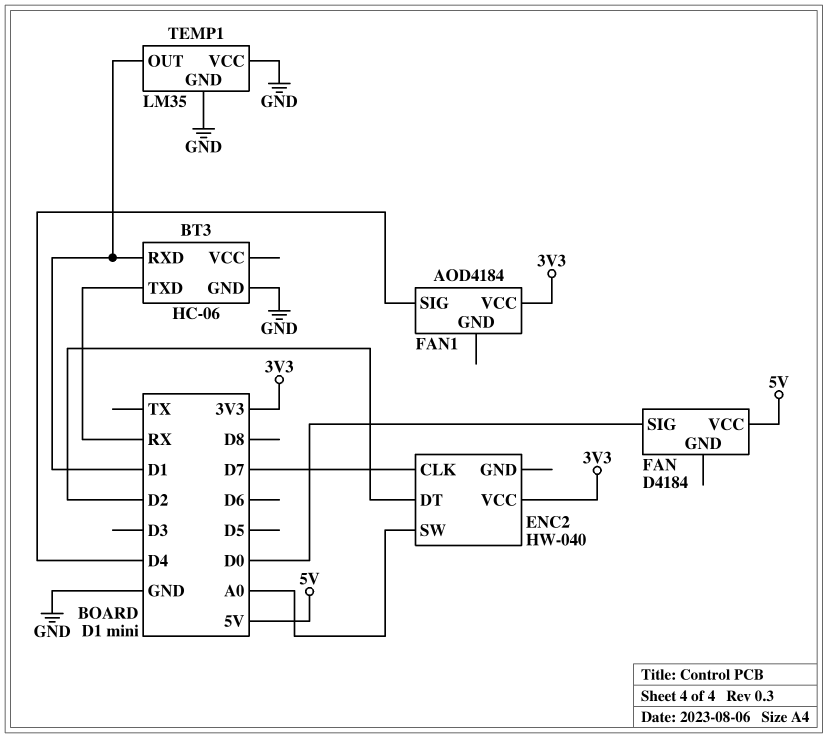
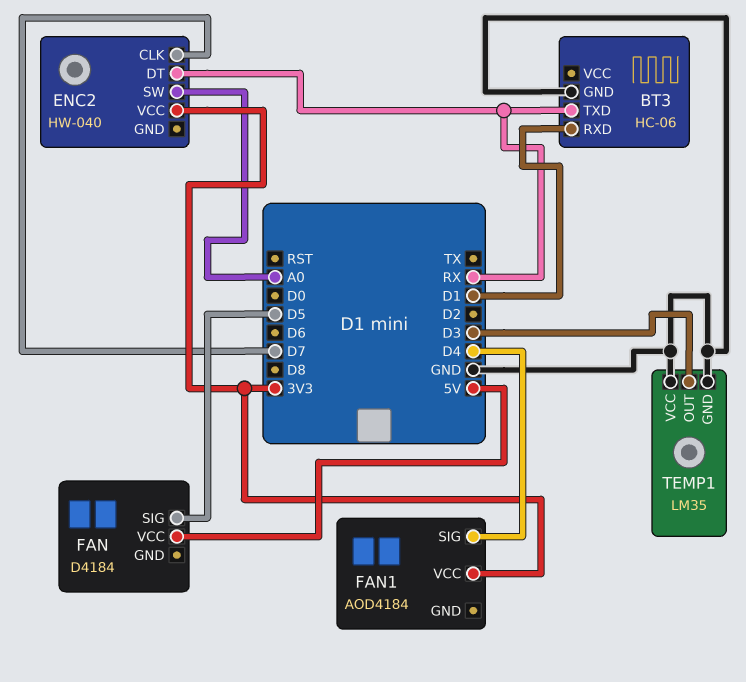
ENC2 pin DT: D2 -> RX
FAN pin SIG: D0 -> D5
TEMP1 pin OUT: D1 -> D3

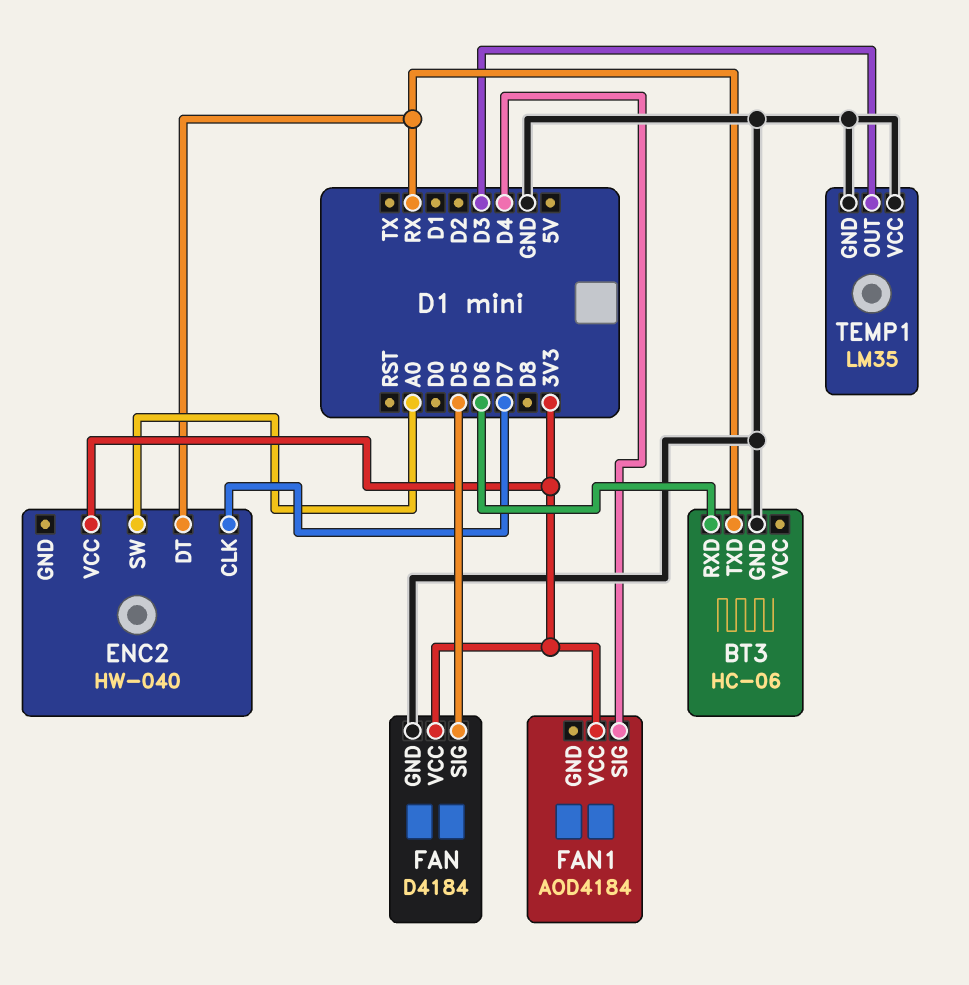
BT3 pin RXD: D1 -> D6
FAN pin GND: none -> GND
FAN pin VCC: 5V -> 3V3

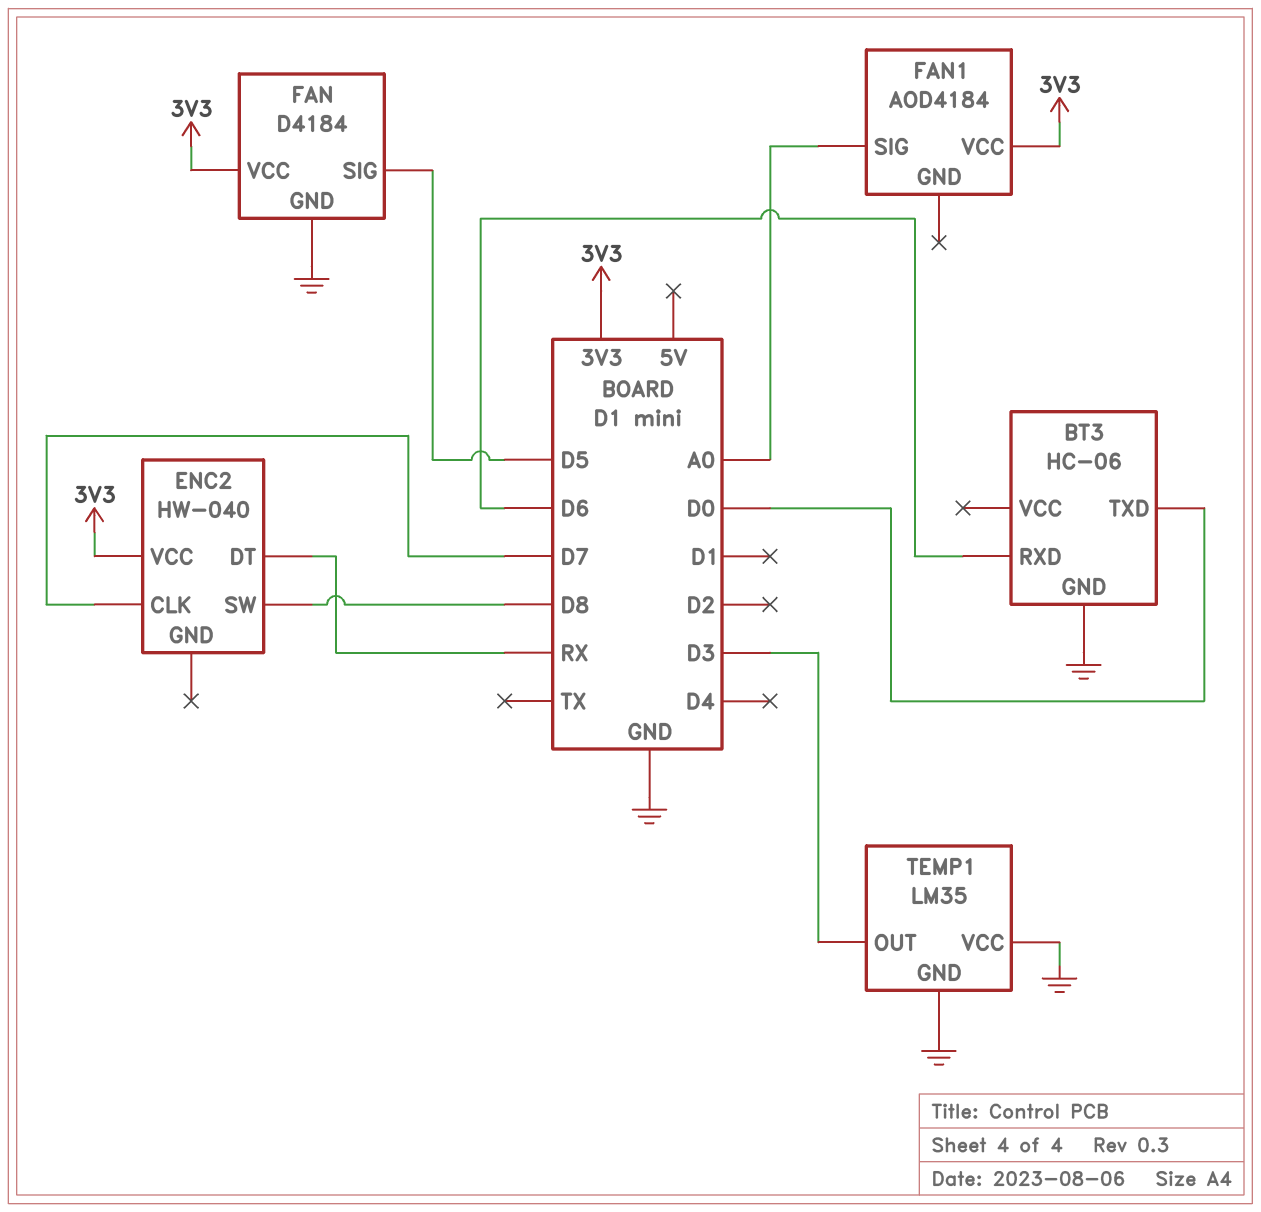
BT3 pin TXD: RX -> D0
ENC2 pin SW: A0 -> D8
FAN1 pin SIG: D4 -> A0

